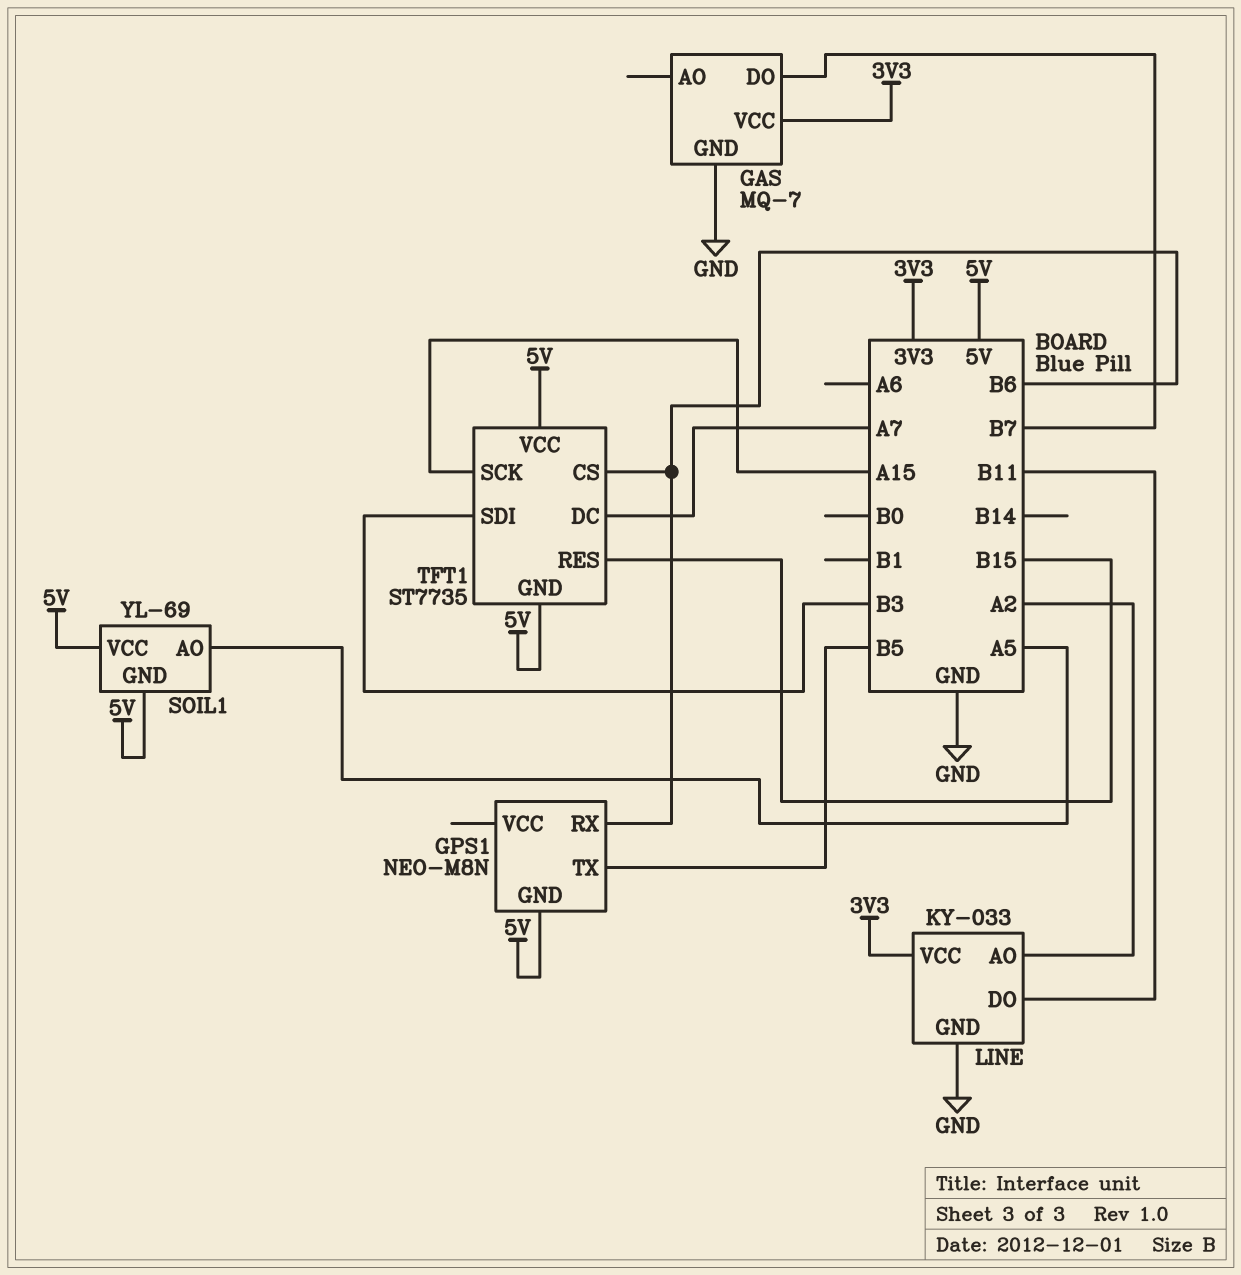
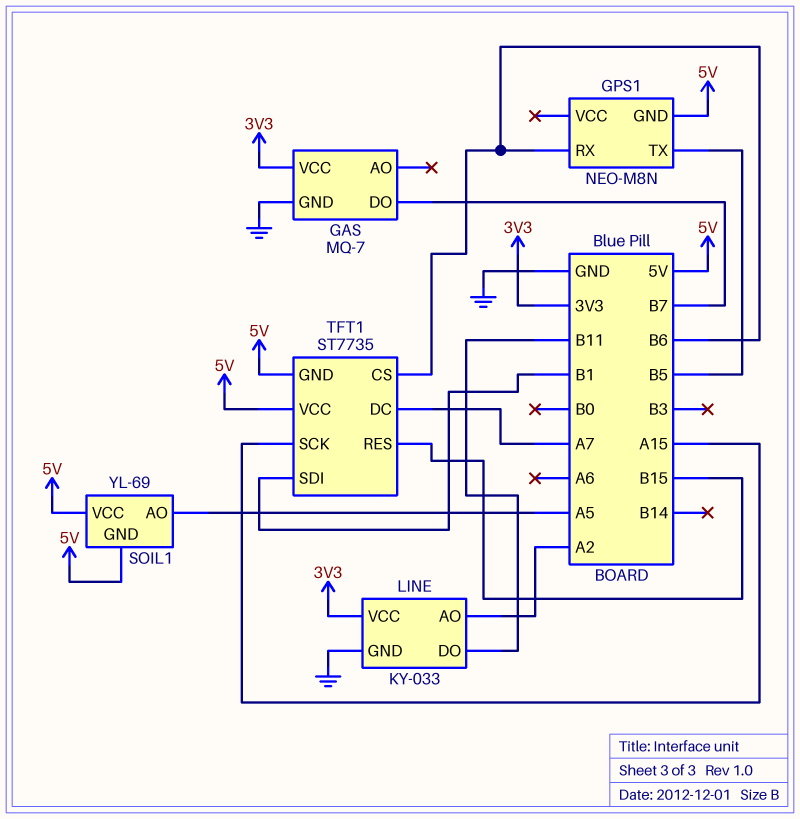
TFT1 pin SDI: B3 -> B1

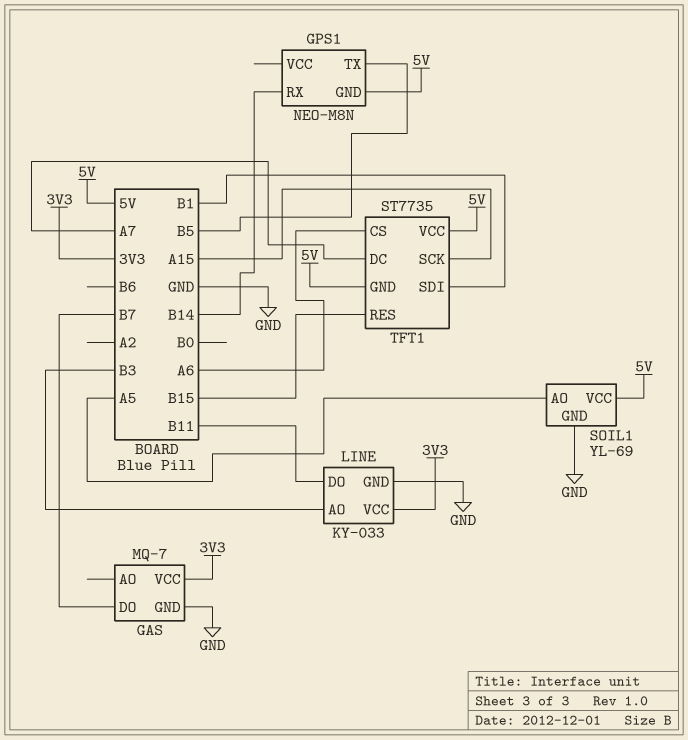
GPS1 pin RX: B6 -> B14
LINE pin AO: A2 -> B3
SOIL1 pin GND: 5V -> GND
TFT1 pin CS: B6 -> A6

